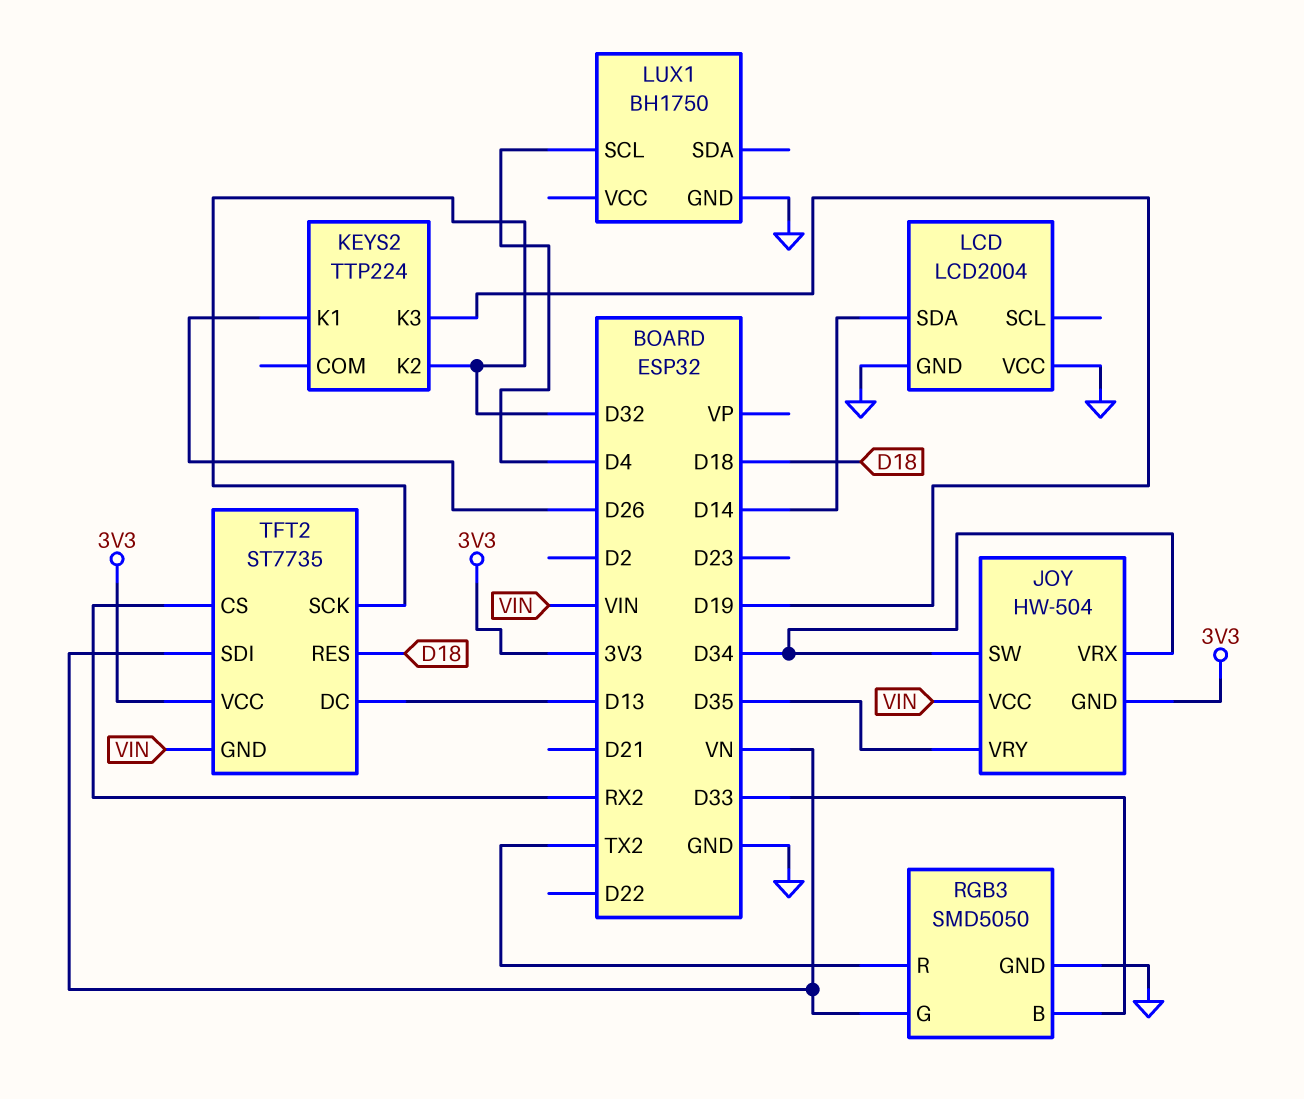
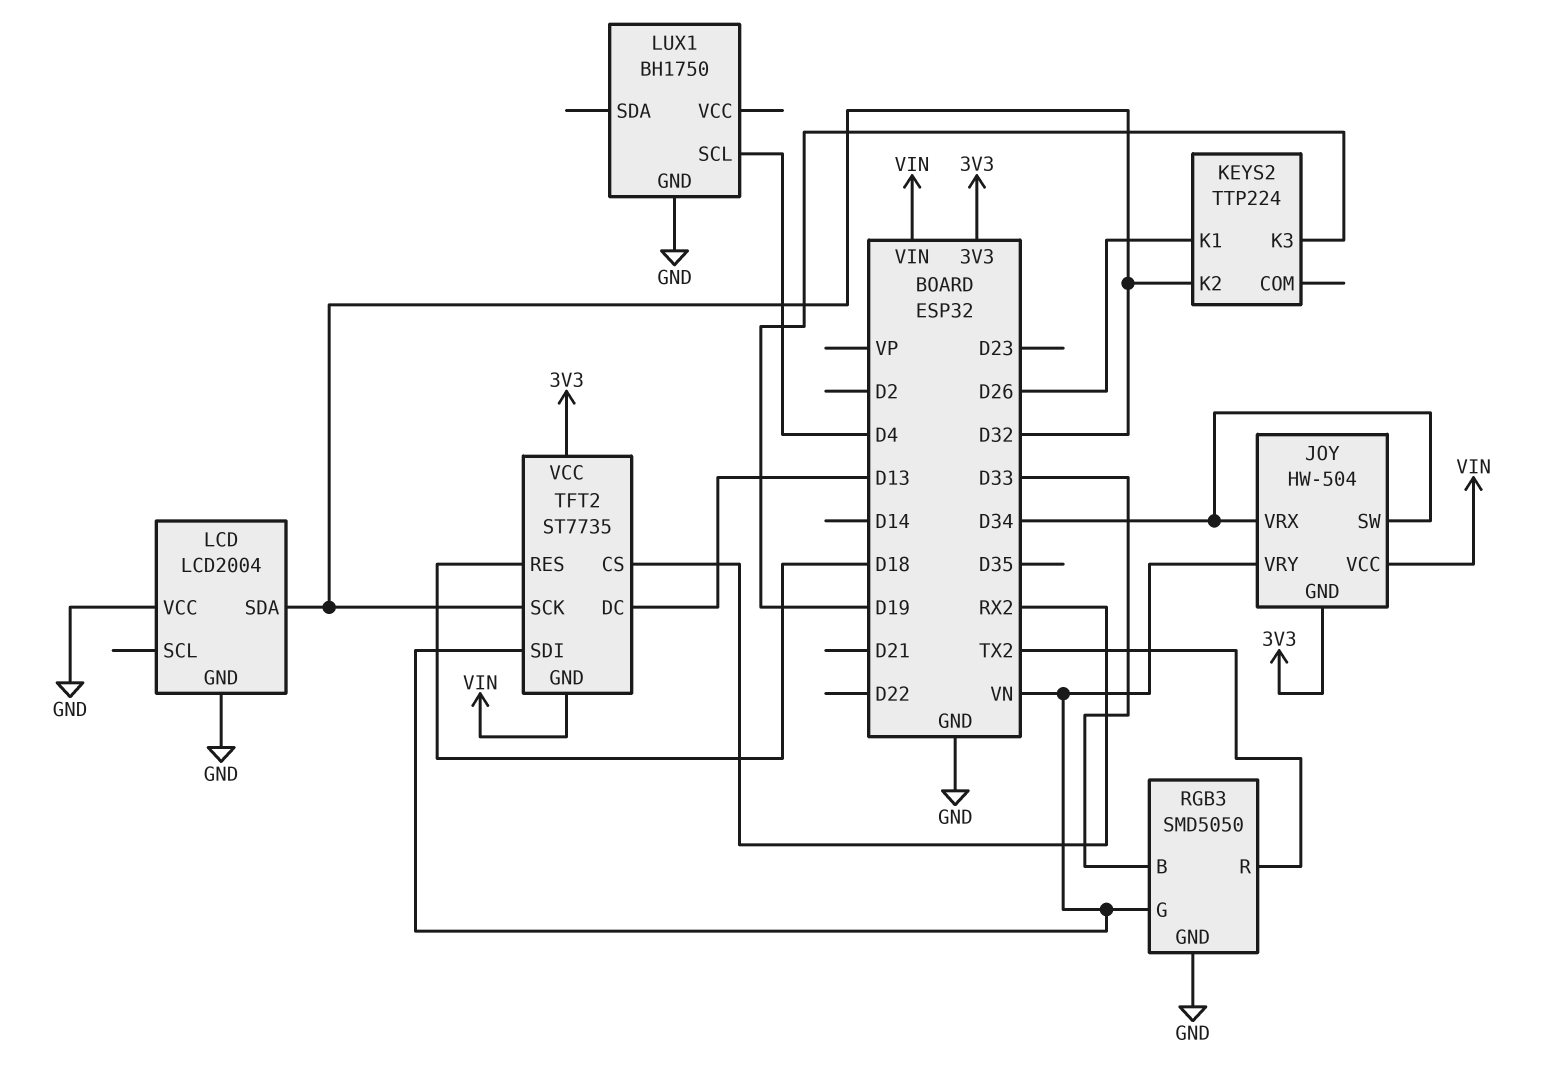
JOY pin VRY: D35 -> VN
LCD pin SDA: D14 -> D32

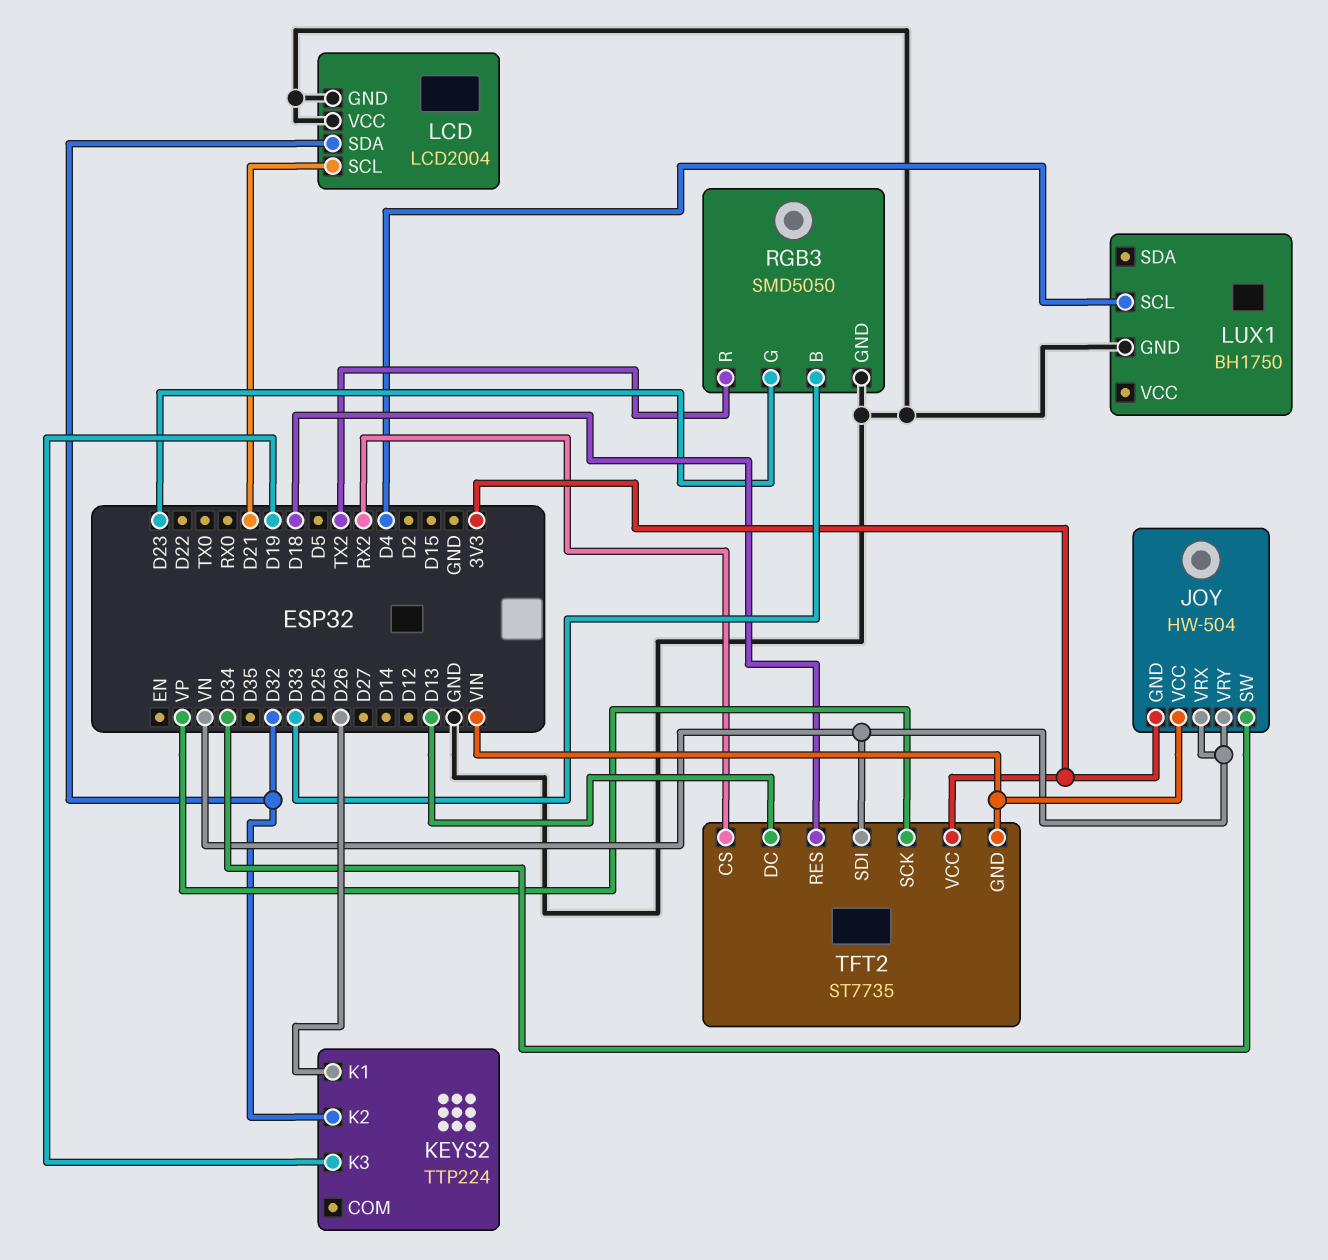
JOY pin VRX: D34 -> VN
LCD pin SCL: none -> D21
RGB3 pin G: VN -> D23
TFT2 pin SCK: D32 -> VP

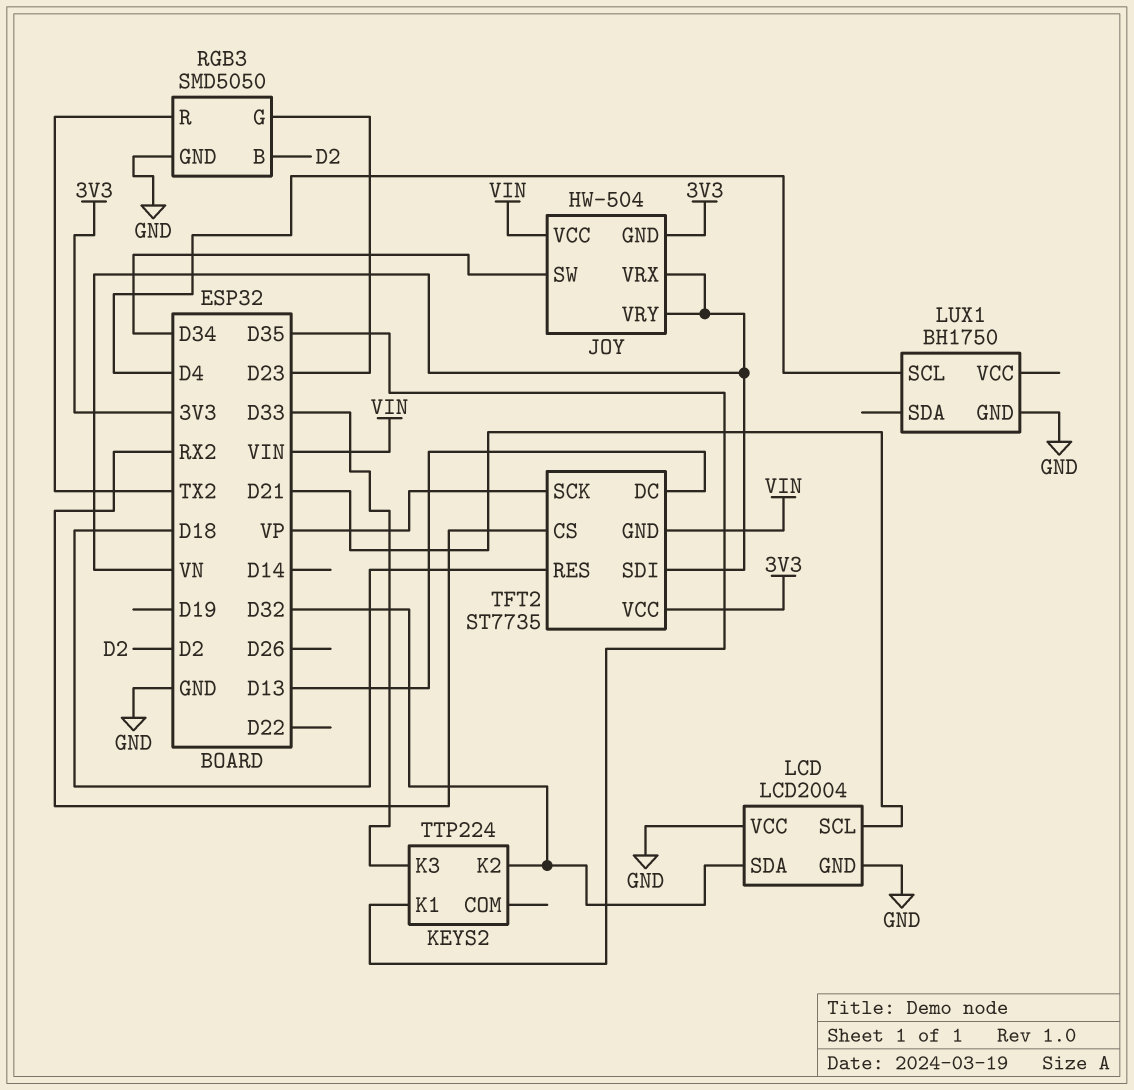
KEYS2 pin K1: D26 -> D35
KEYS2 pin K3: D19 -> D33
RGB3 pin B: D33 -> D2

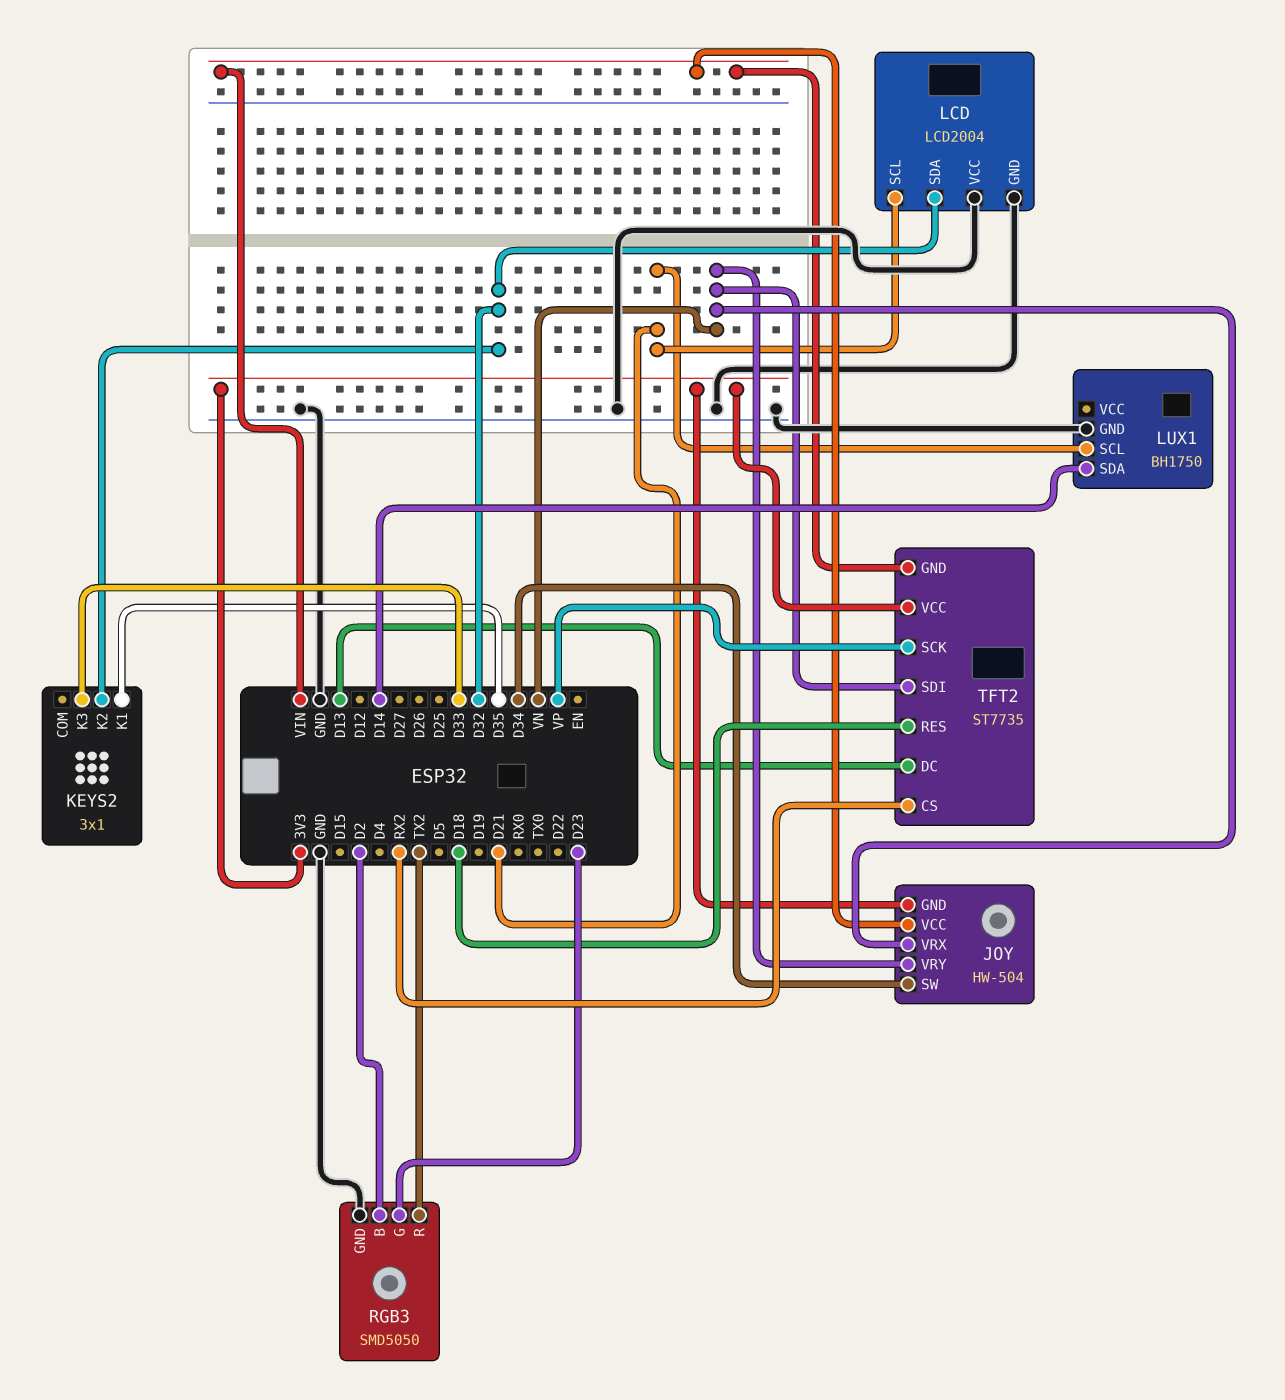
KEYS2: TTP224 -> 3x1
LUX1 pin SCL: D4 -> D21
LUX1 pin SDA: none -> D14

